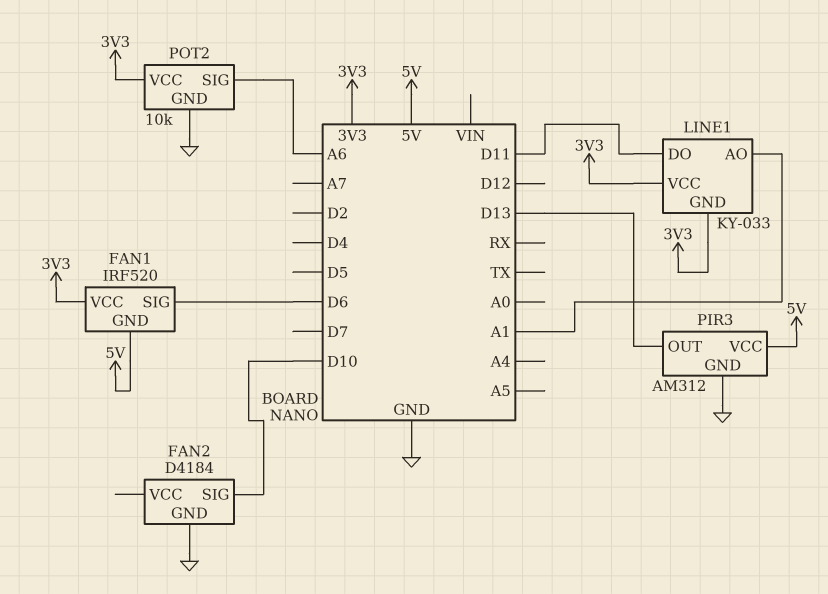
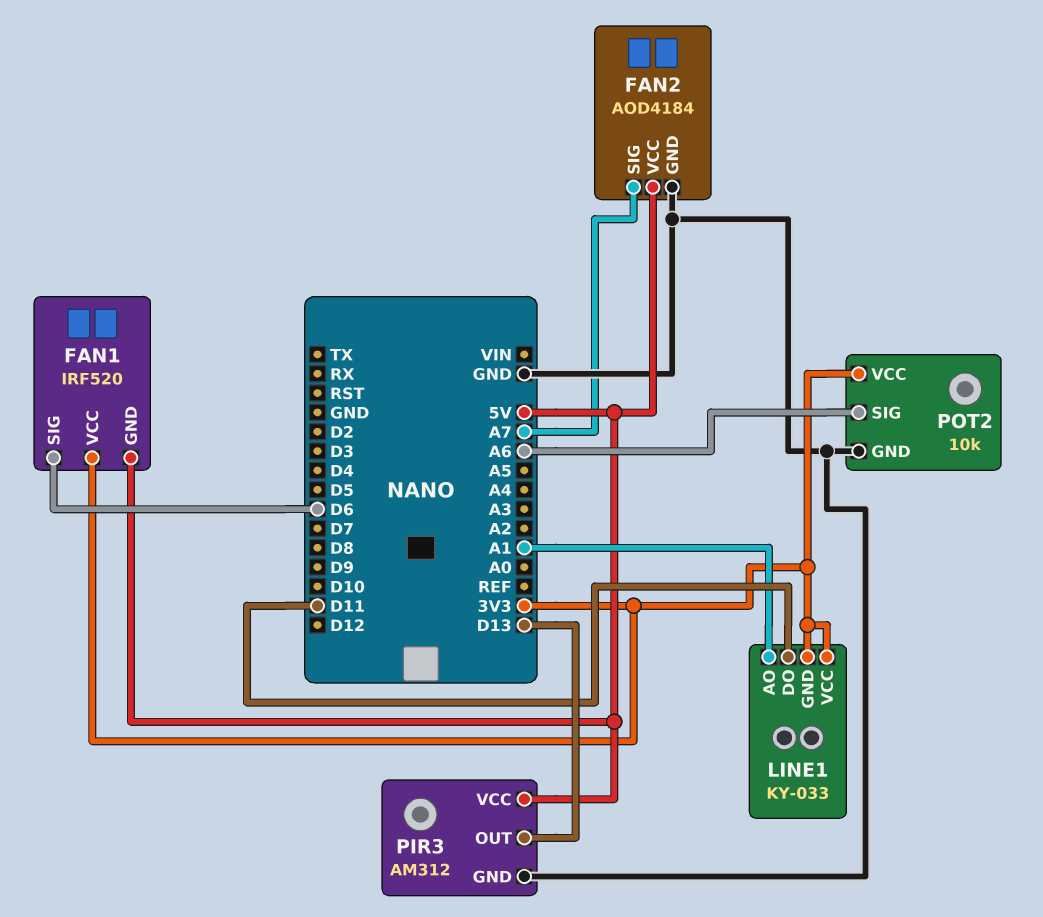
FAN2: D4184 -> AOD4184
FAN2 pin SIG: D10 -> A7
FAN2 pin VCC: none -> 5V

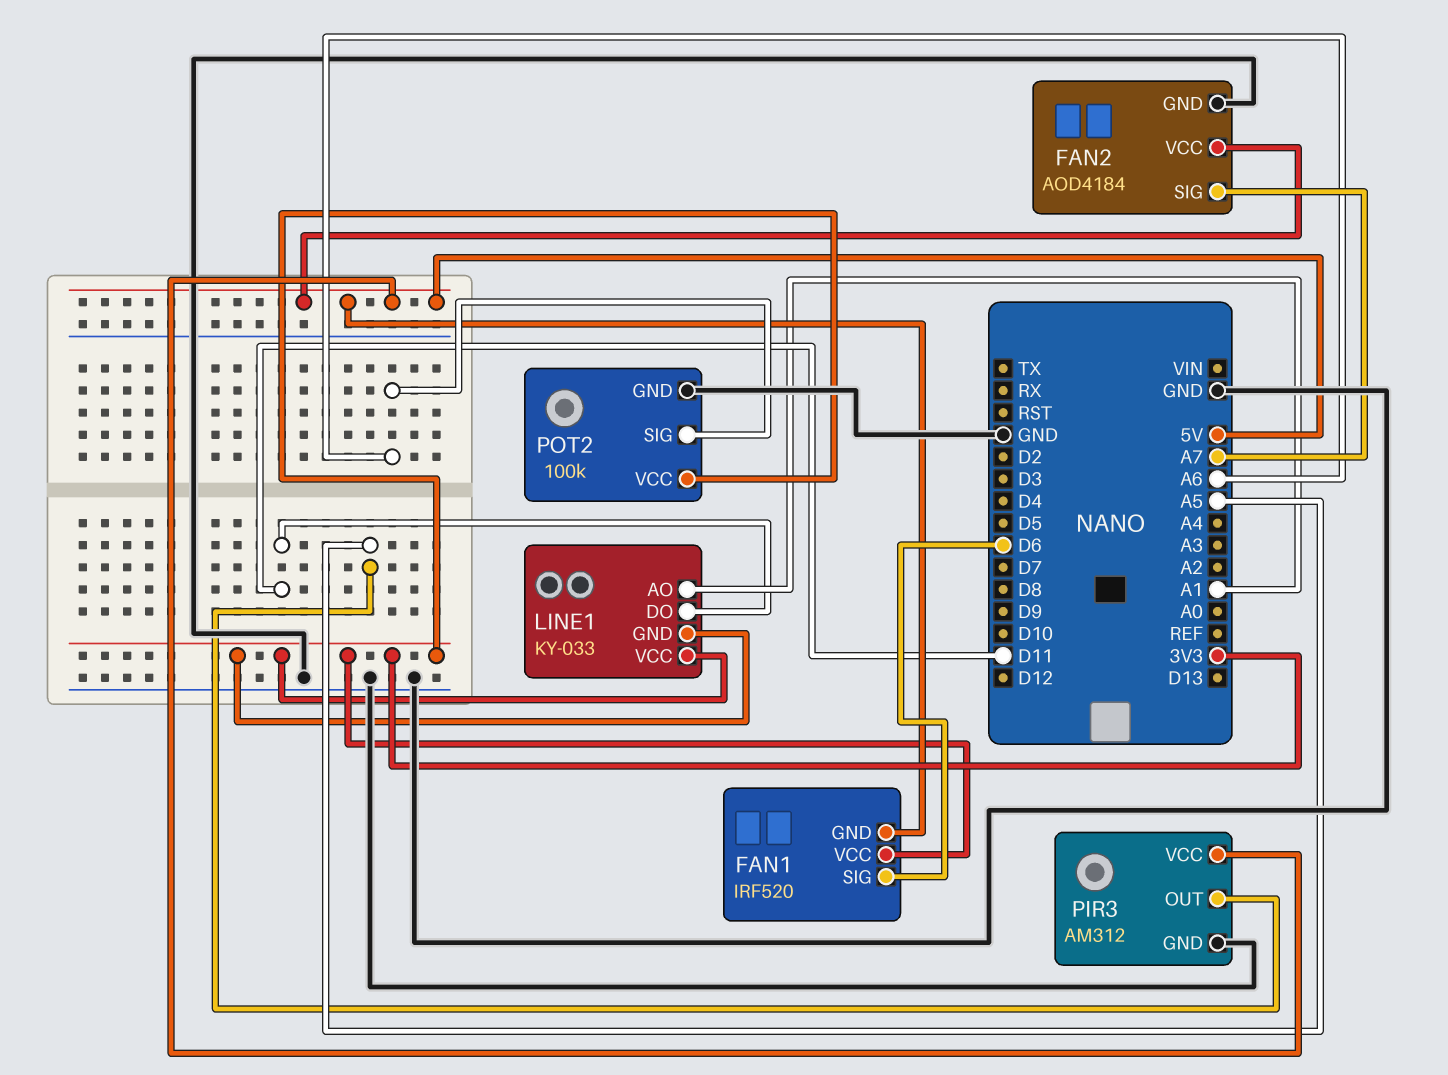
PIR3 pin OUT: D13 -> A5
POT2: 10k -> 100k

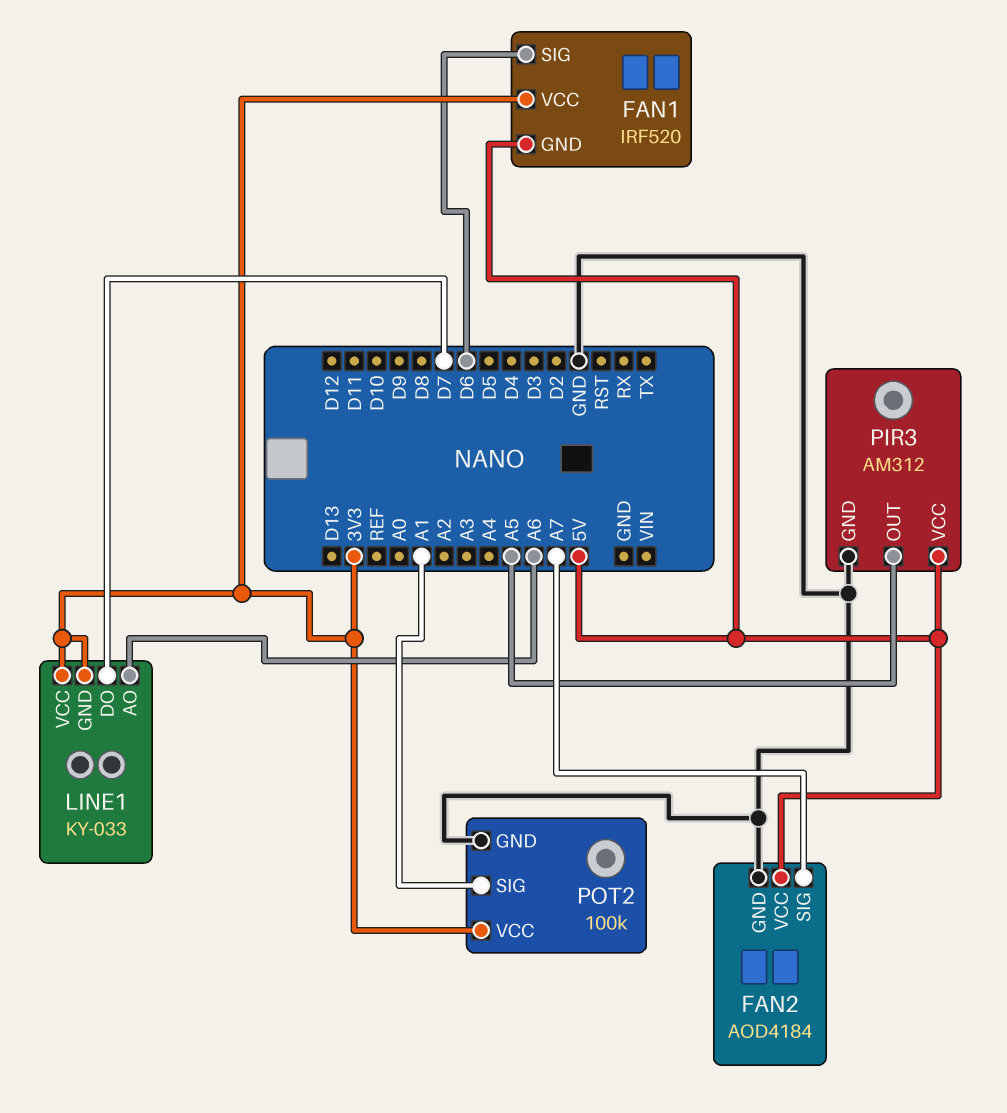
LINE1 pin AO: A1 -> A6
LINE1 pin DO: D11 -> D7
POT2 pin SIG: A6 -> A1

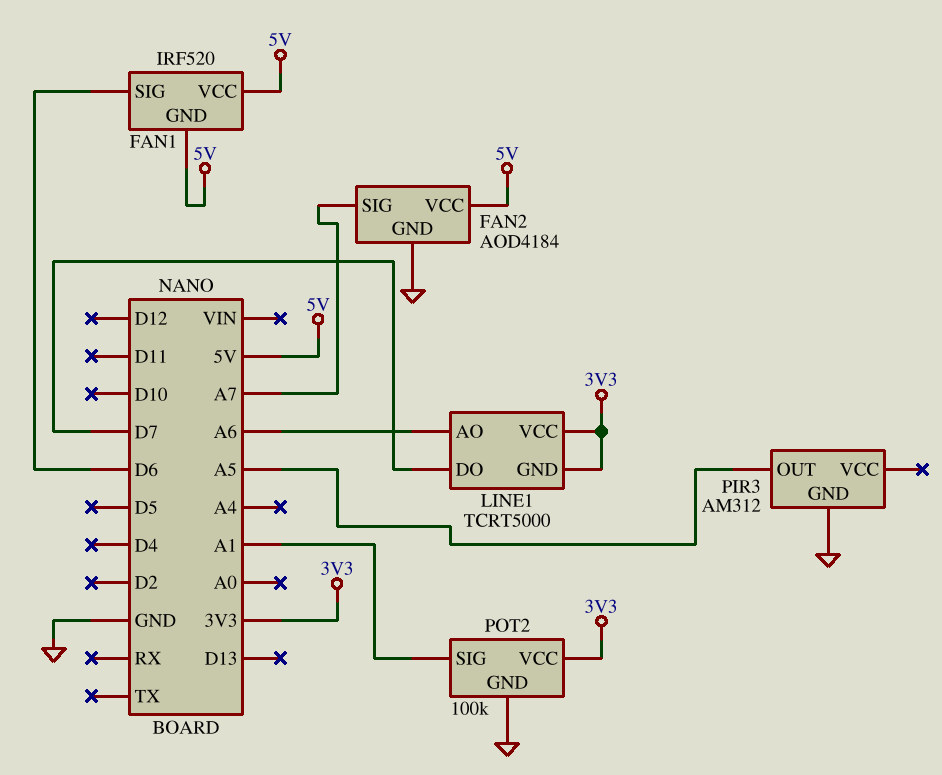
FAN1 pin VCC: 3V3 -> 5V
LINE1: KY-033 -> TCRT5000
PIR3 pin VCC: 5V -> none

